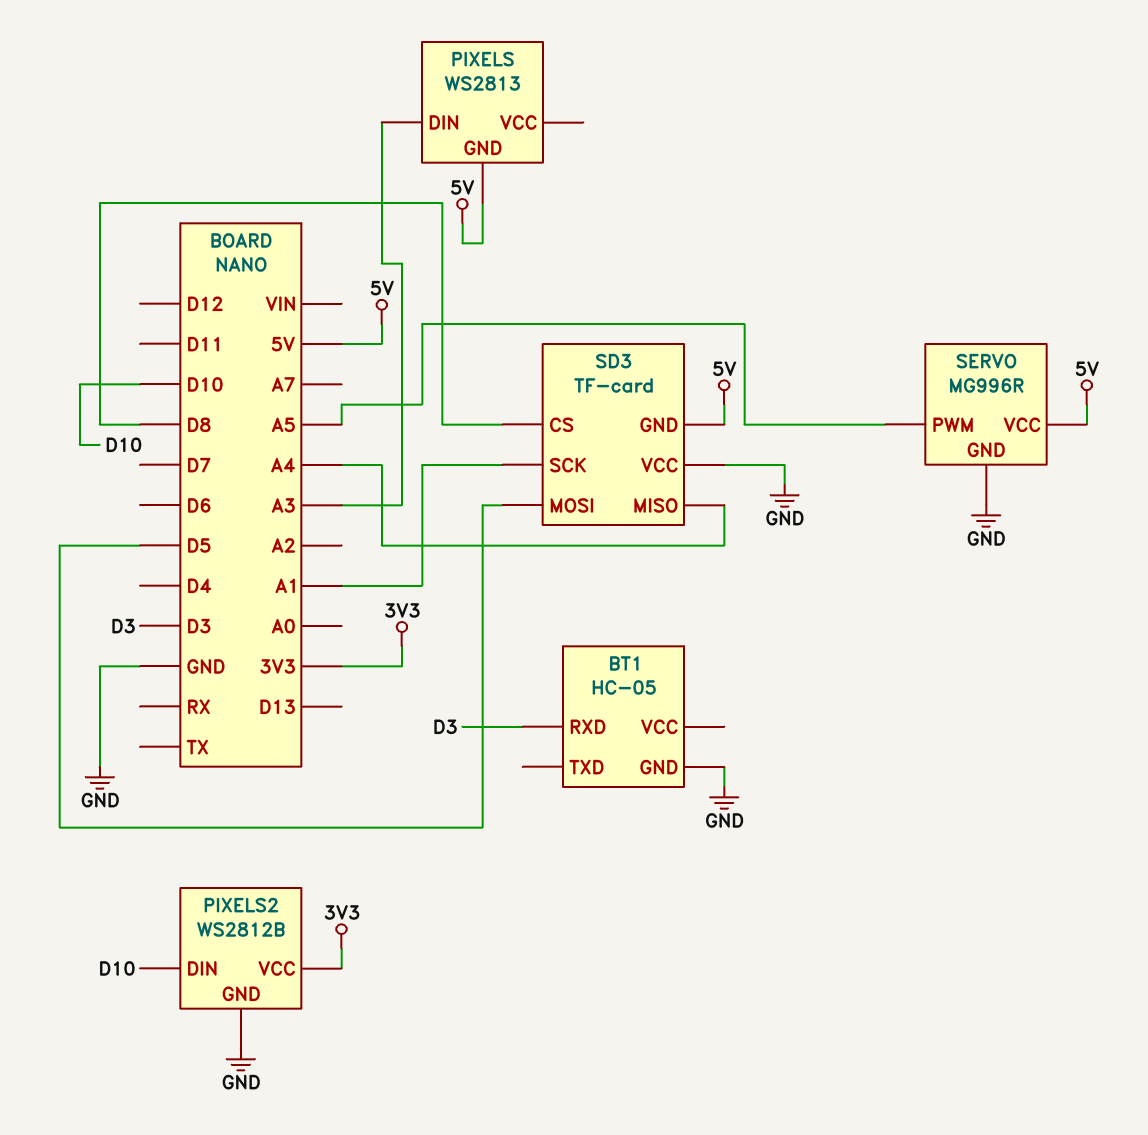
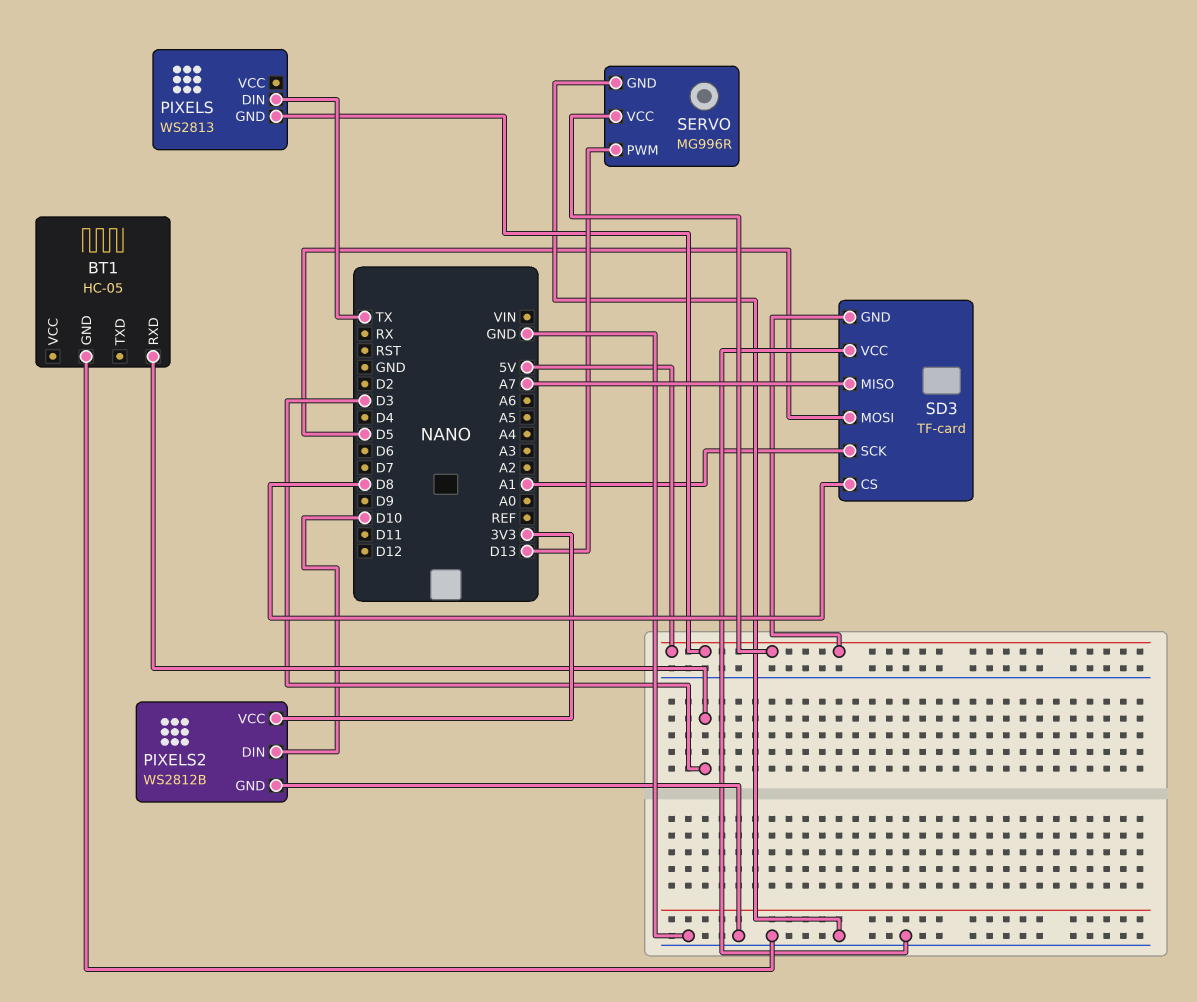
PIXELS pin DIN: A3 -> TX
SD3 pin MISO: A4 -> A7
SERVO pin PWM: A5 -> D13

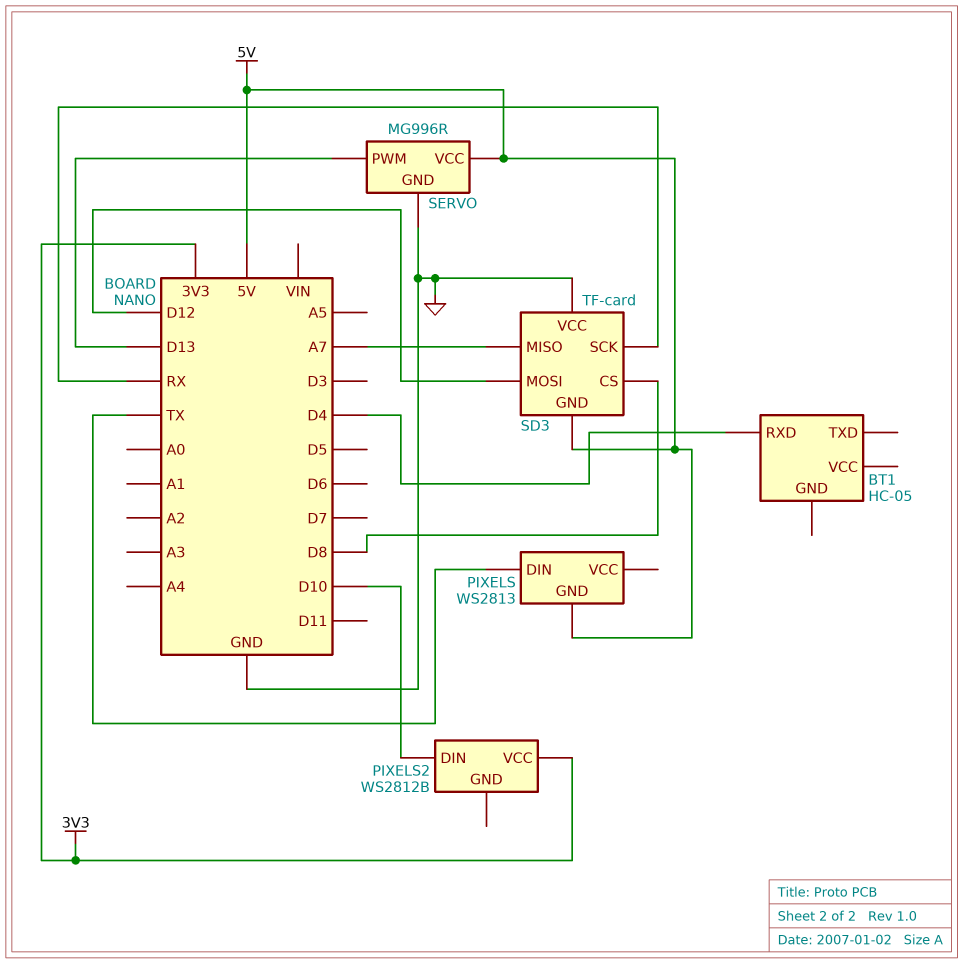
BT1 pin GND: GND -> none
BT1 pin RXD: D3 -> D4
PIXELS2 pin GND: GND -> none
SD3 pin MOSI: D5 -> D12
SD3 pin SCK: A1 -> RX

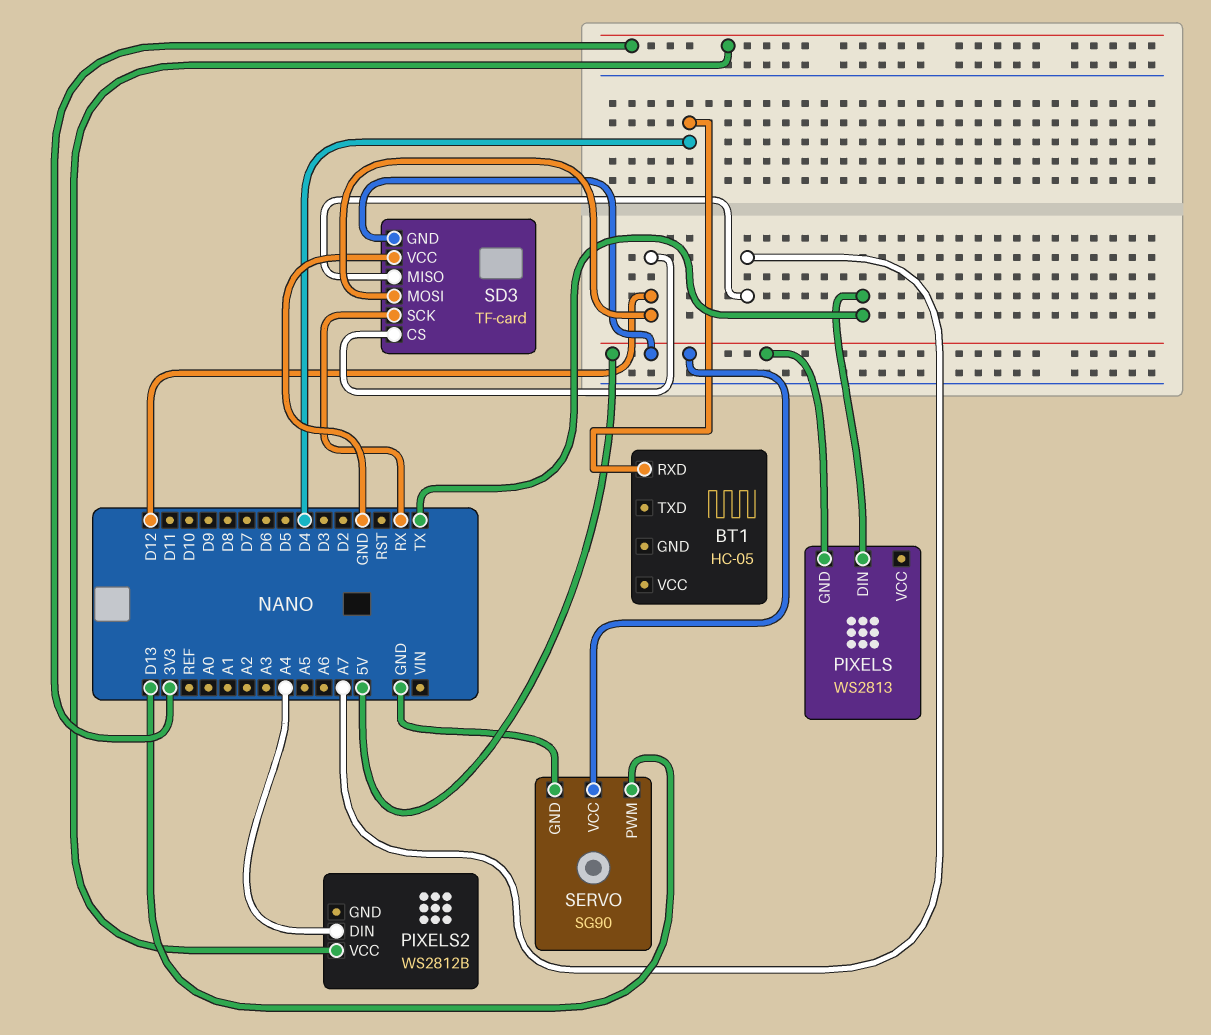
PIXELS2 pin DIN: D10 -> A4
SD3 pin CS: D8 -> D12
SERVO: MG996R -> SG90

